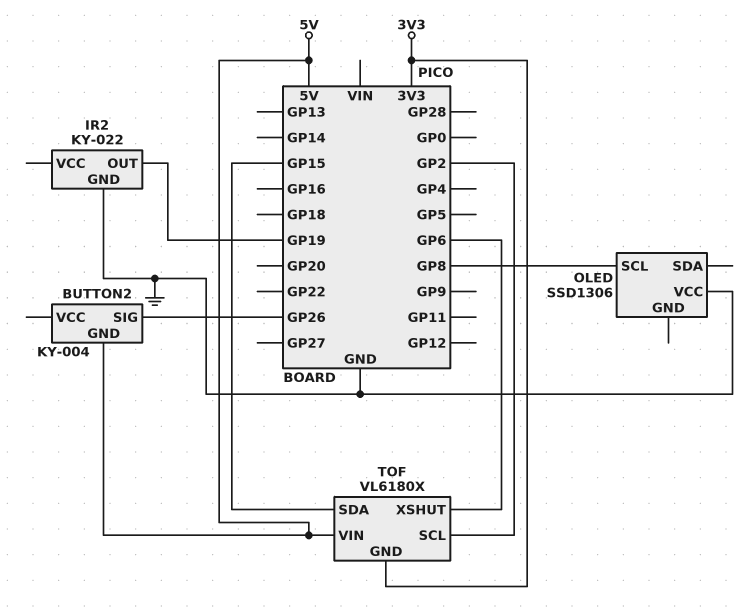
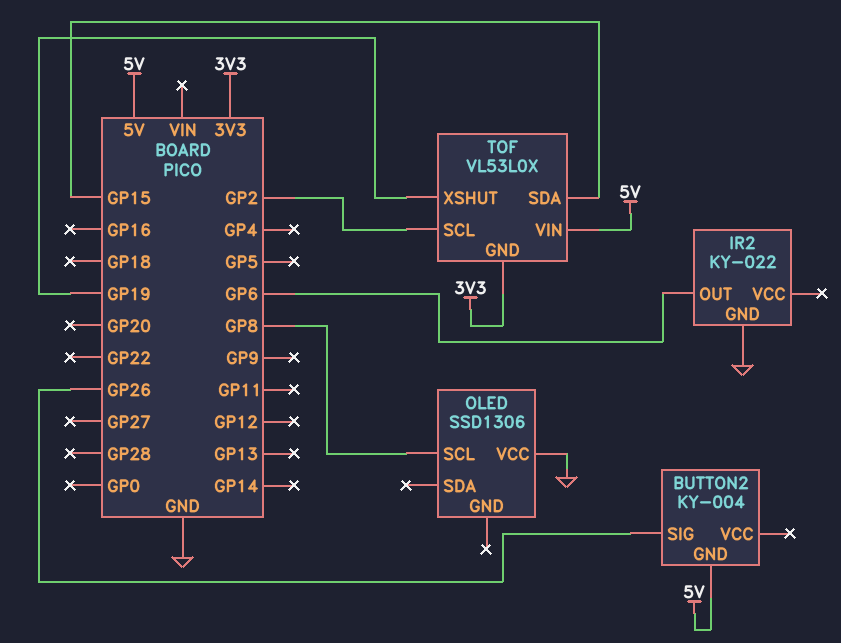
IR2 pin OUT: GP19 -> GP6
TOF: VL6180X -> VL53L0X
TOF pin XSHUT: GP6 -> GP19

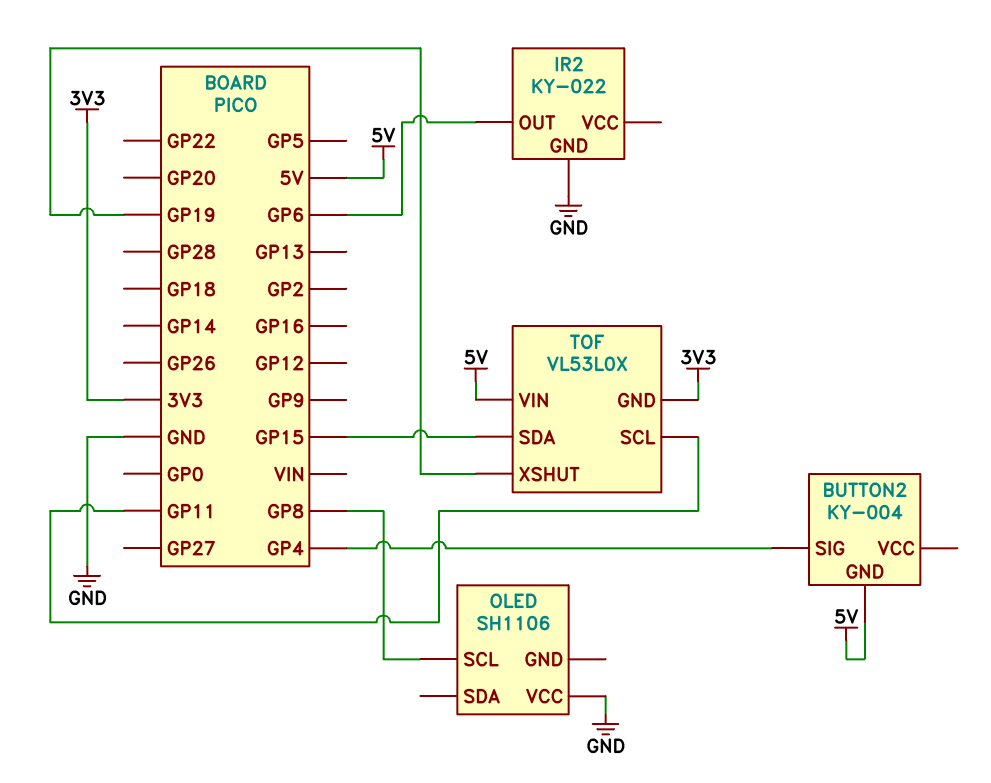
BUTTON2 pin SIG: GP26 -> GP4
OLED: SSD1306 -> SH1106
TOF pin SCL: GP2 -> GP11

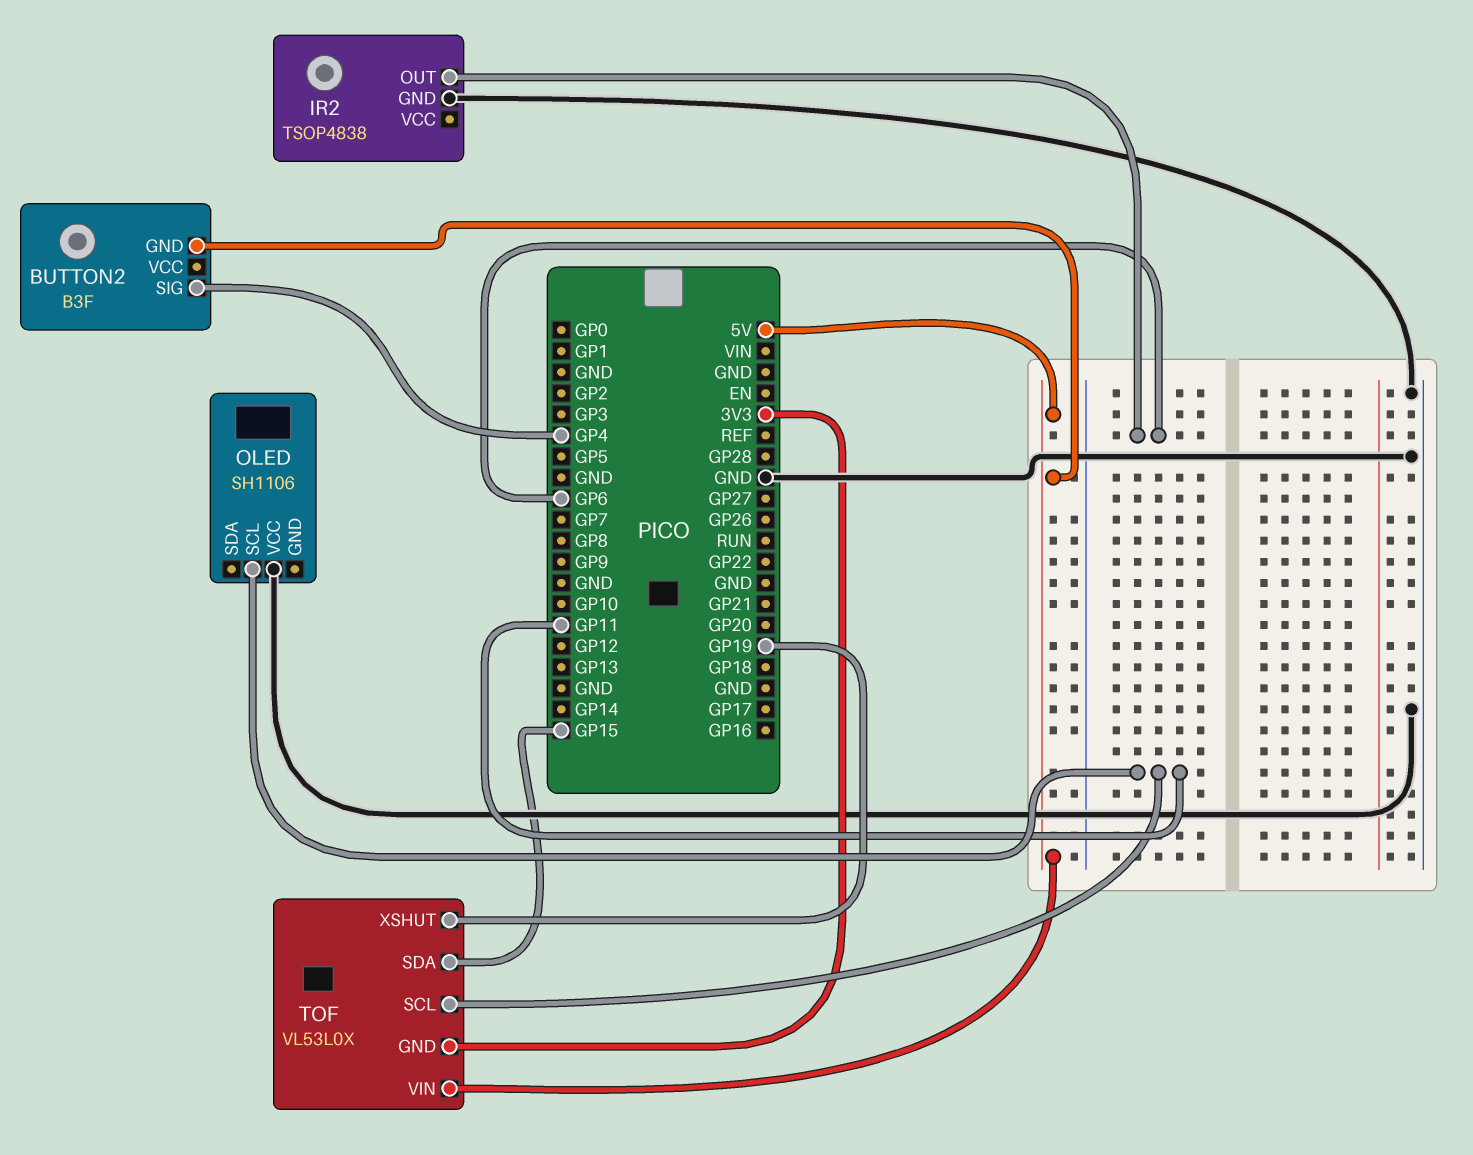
BUTTON2: KY-004 -> B3F
IR2: KY-022 -> TSOP4838
OLED pin SCL: GP8 -> GP11

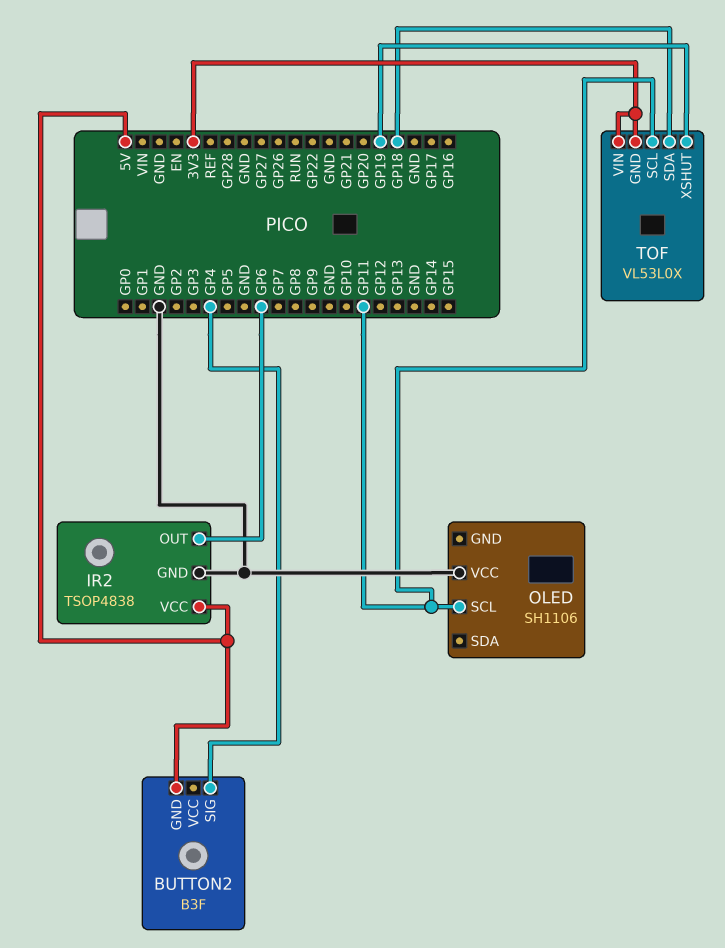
IR2 pin VCC: none -> 5V
TOF pin SDA: GP15 -> GP18
TOF pin VIN: 5V -> 3V3

